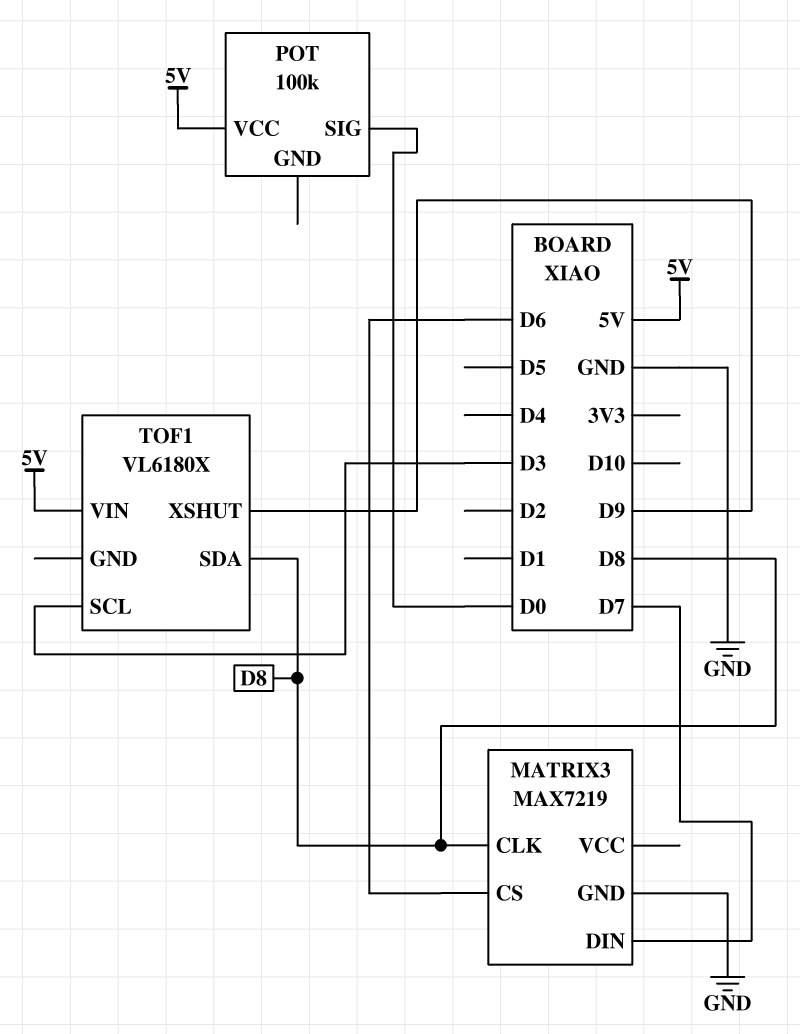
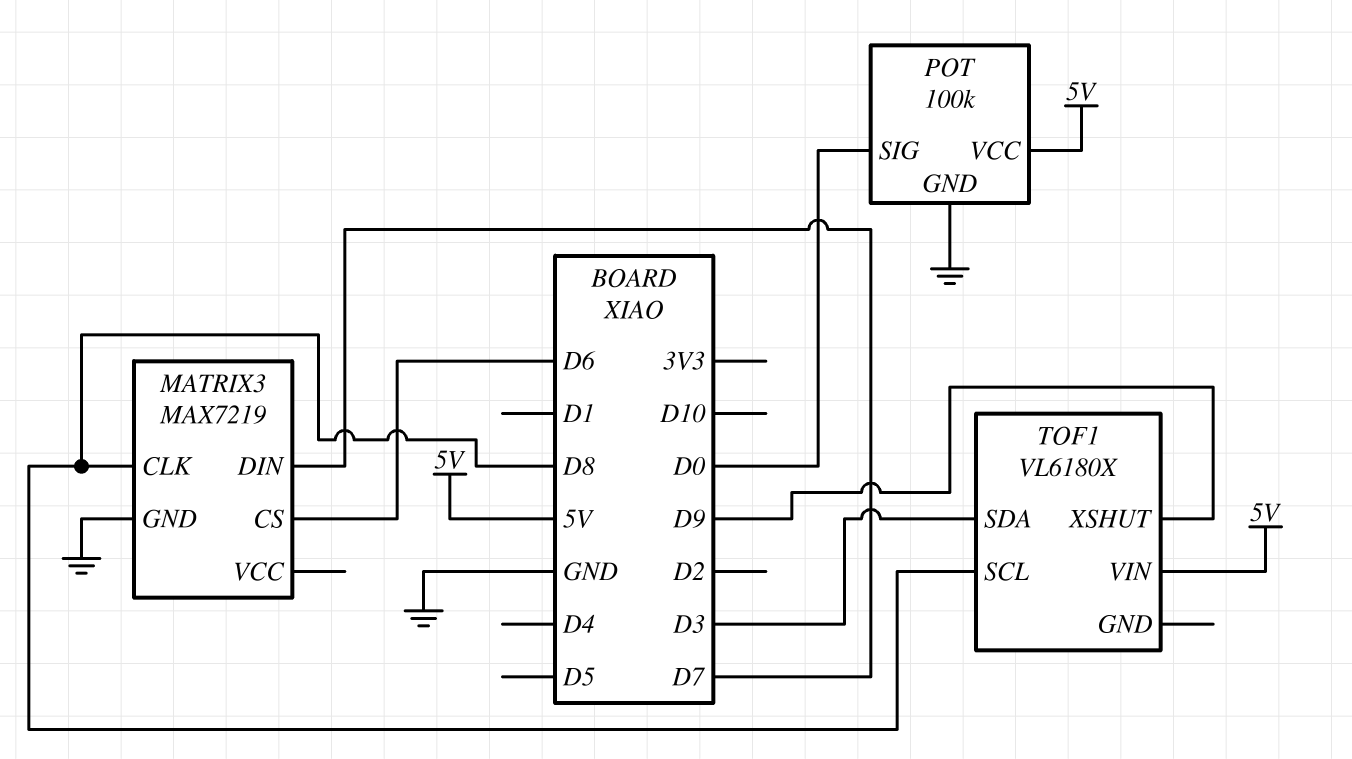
POT pin GND: none -> GND
TOF1 pin SCL: D3 -> D8
TOF1 pin SDA: D8 -> D3

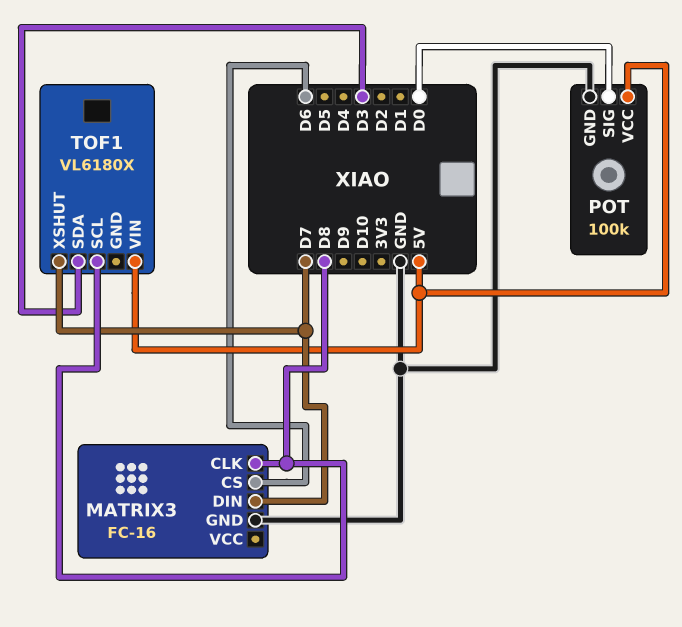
MATRIX3: MAX7219 -> FC-16
TOF1 pin XSHUT: D9 -> D7

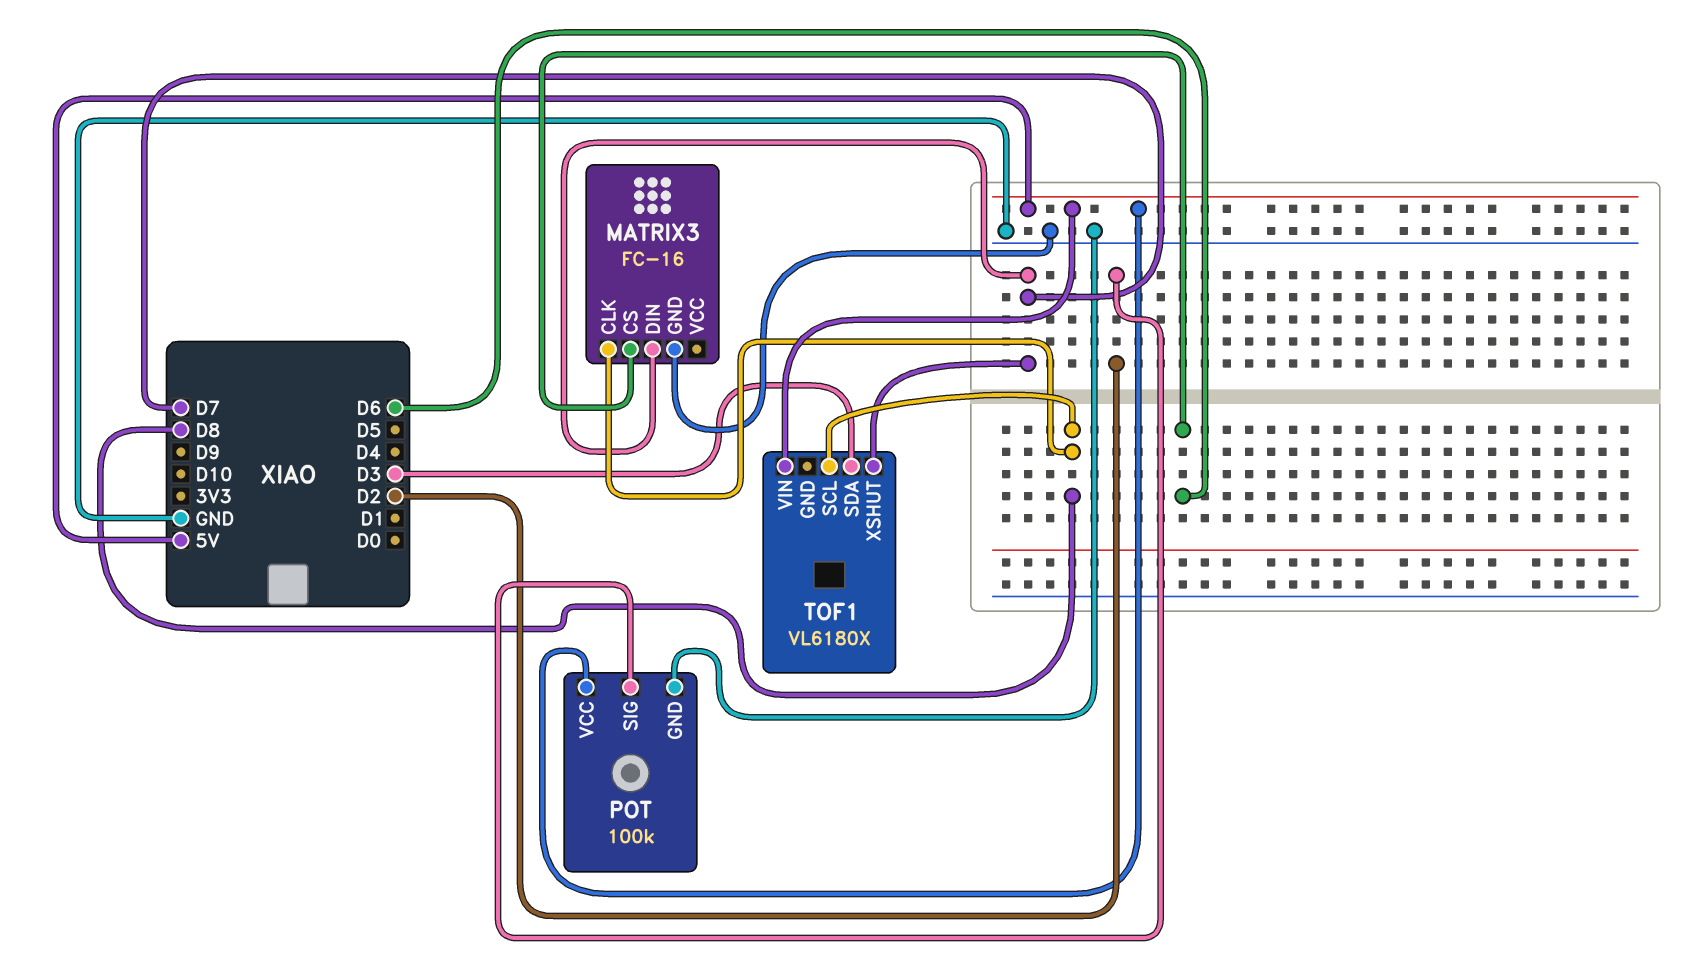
POT pin SIG: D0 -> D2

